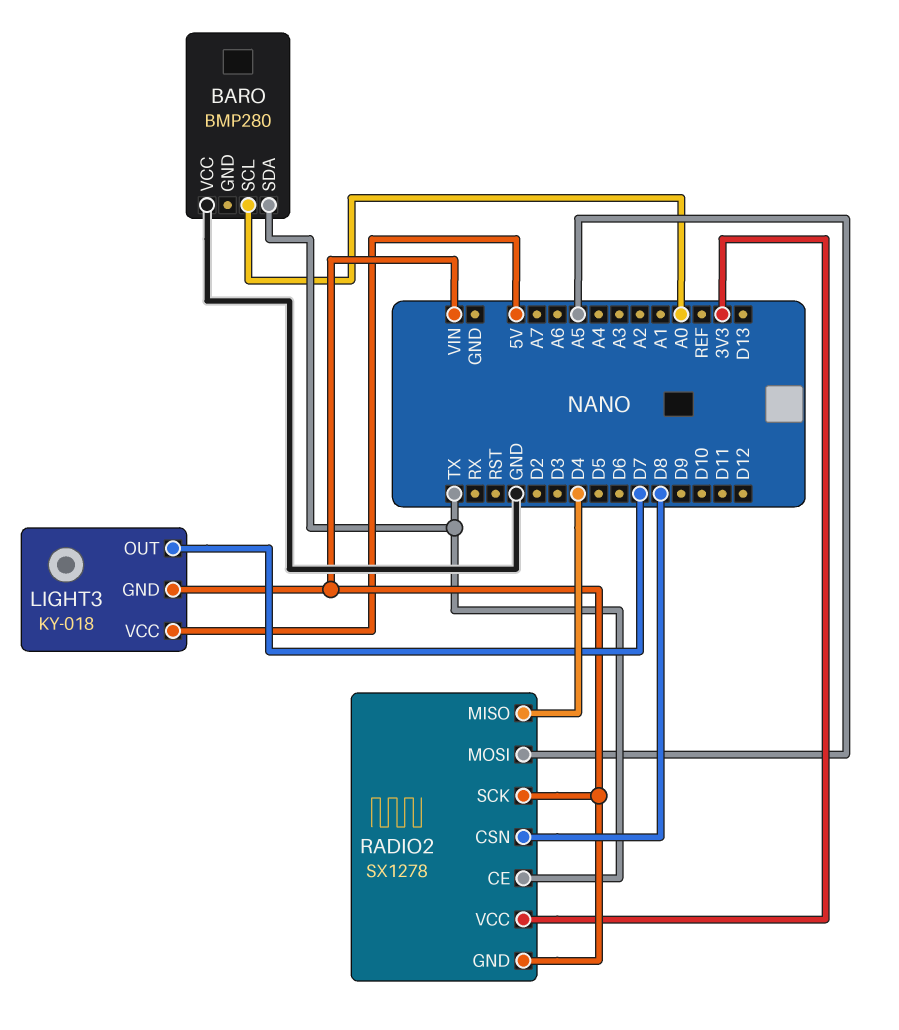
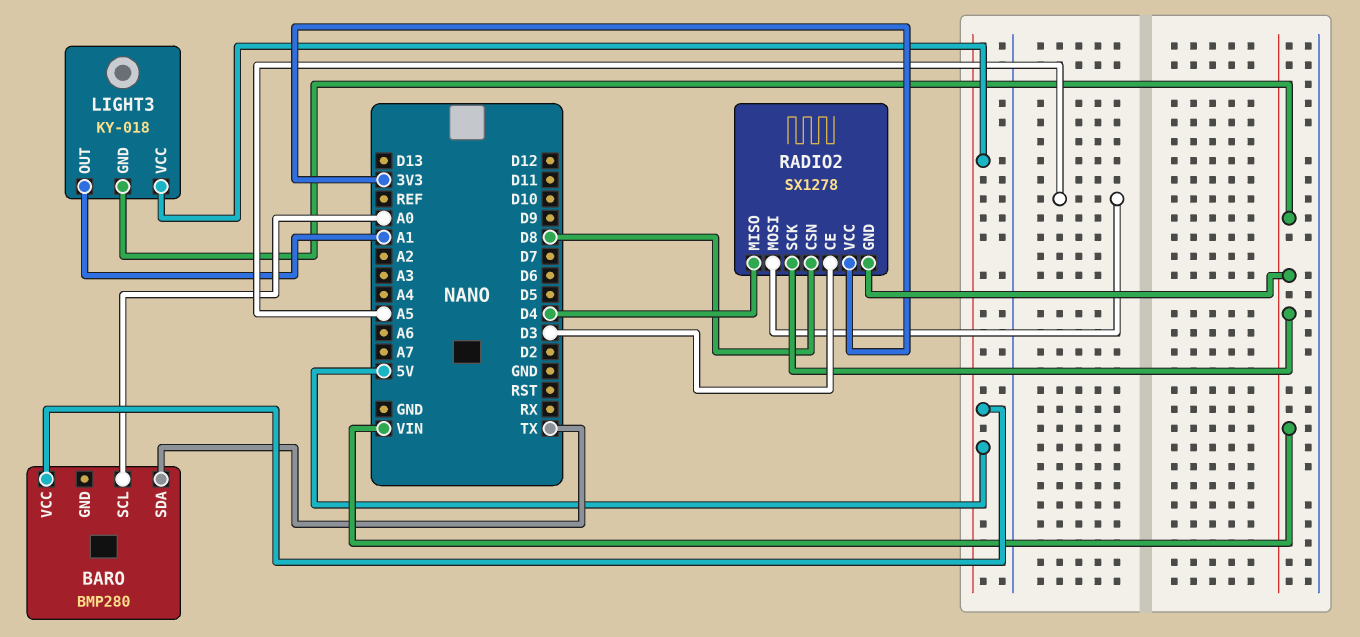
BARO pin VCC: GND -> 5V
LIGHT3 pin OUT: D7 -> A1
RADIO2 pin CE: TX -> D3

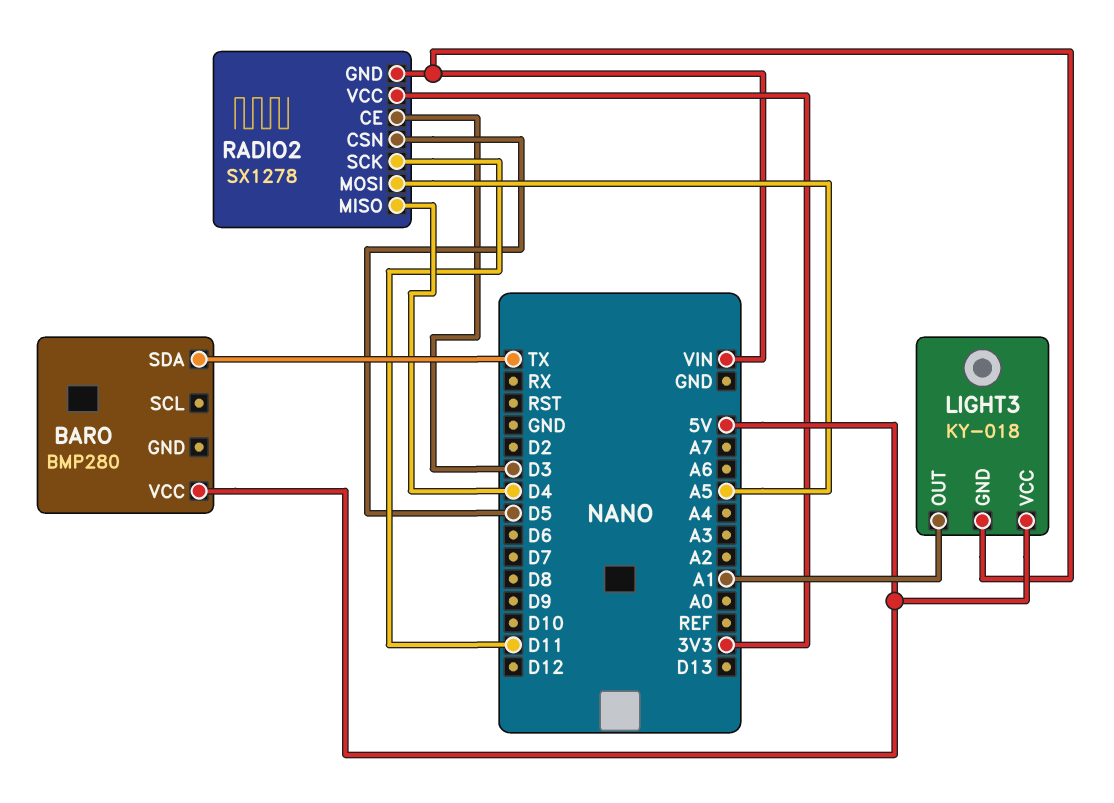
BARO pin SCL: A0 -> none
RADIO2 pin CSN: D8 -> D5
RADIO2 pin SCK: VIN -> D11

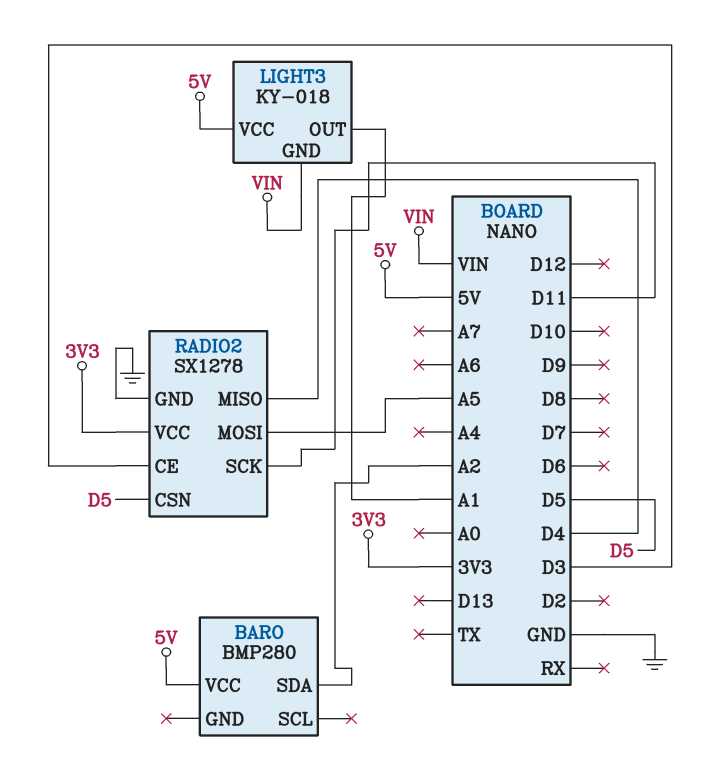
BARO pin SDA: TX -> A2
RADIO2 pin GND: VIN -> GND

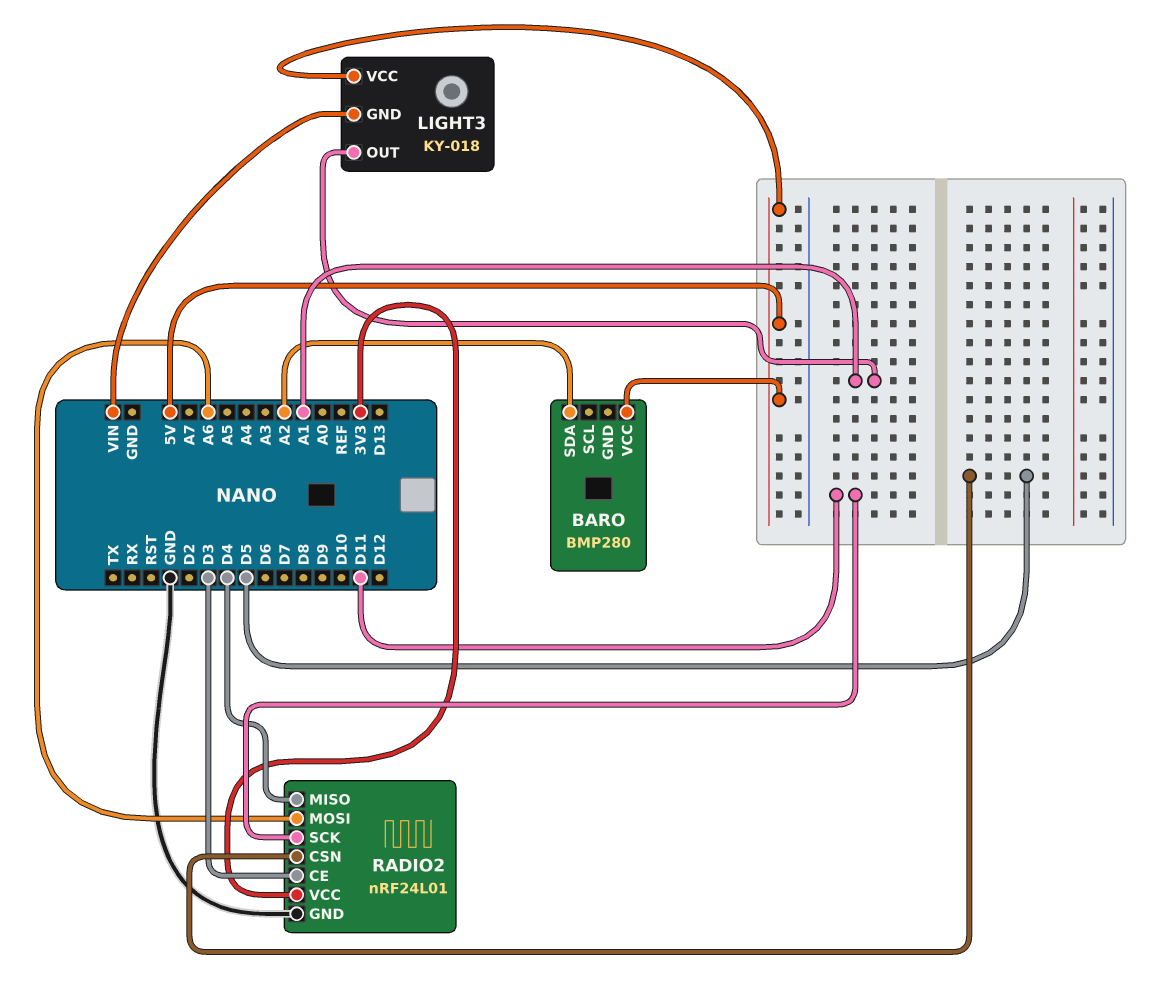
RADIO2: SX1278 -> nRF24L01
RADIO2 pin MOSI: A5 -> A6

